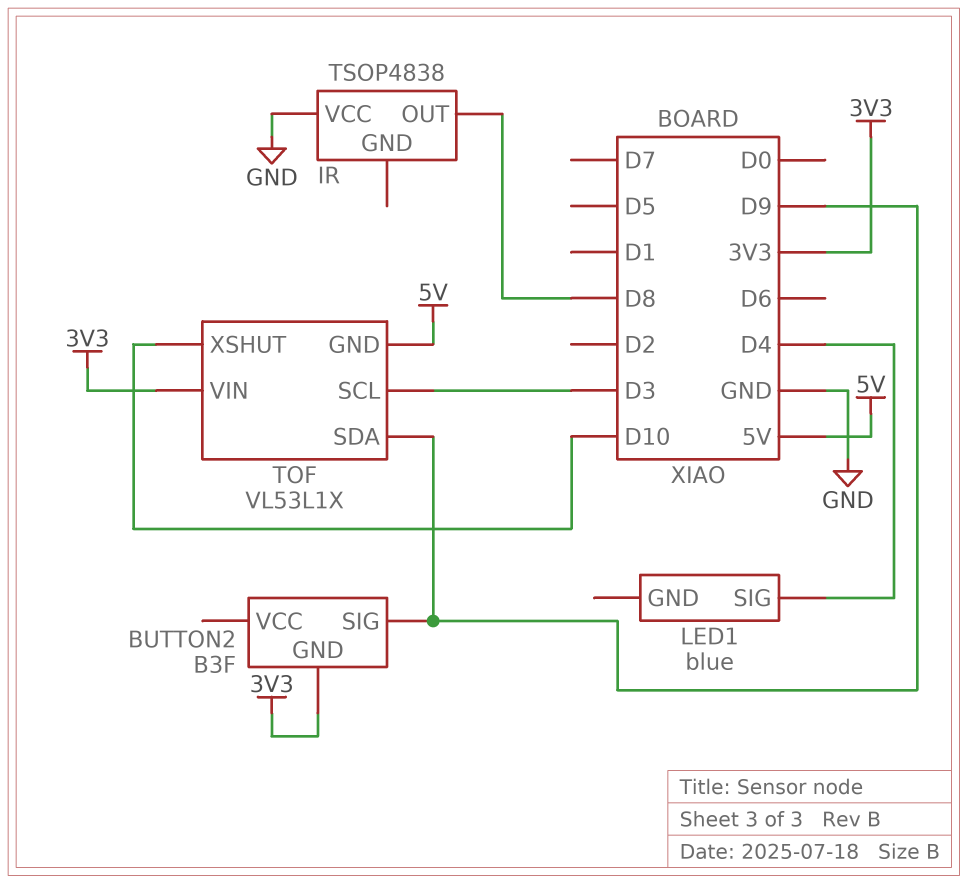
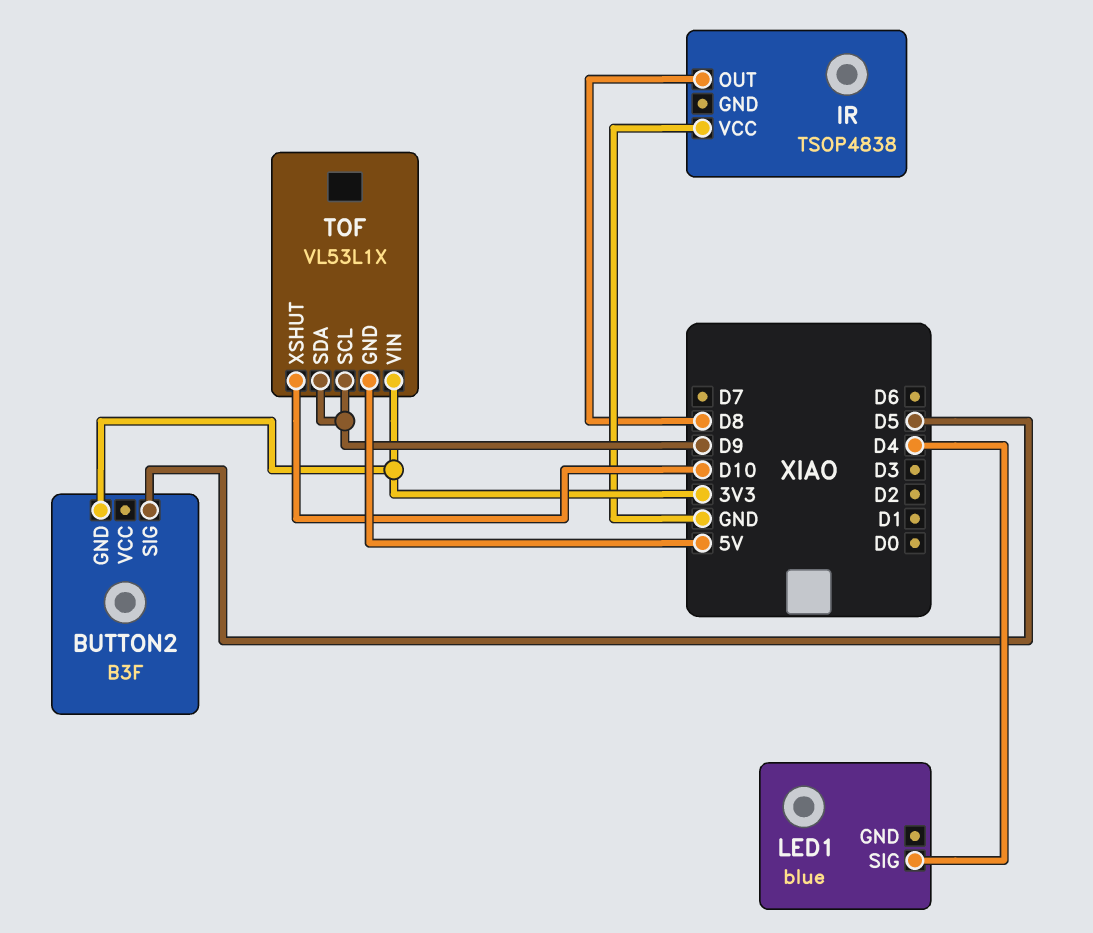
BUTTON2 pin SIG: D9 -> D5
TOF pin SCL: D3 -> D9

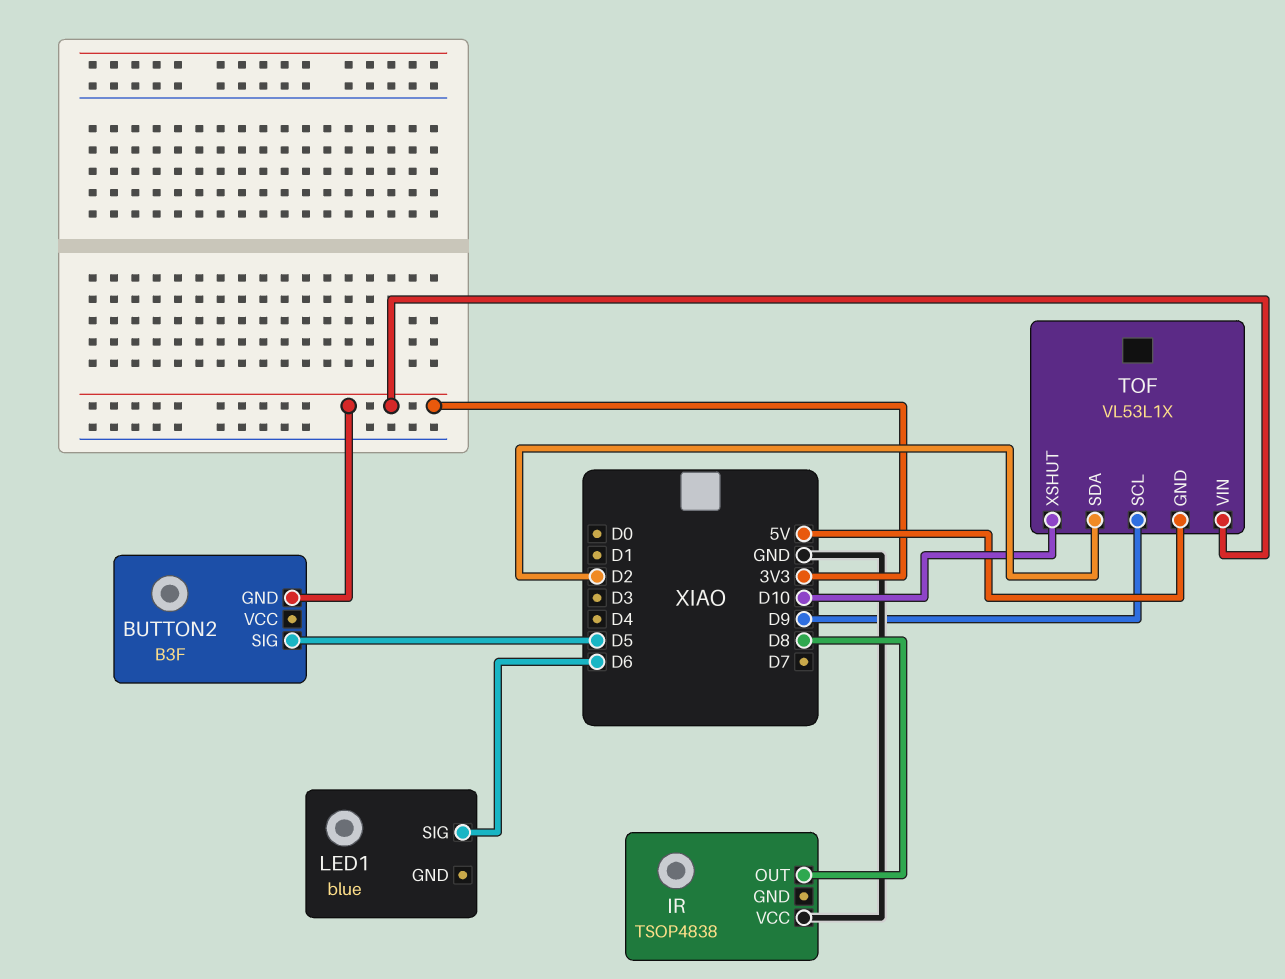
LED1 pin SIG: D4 -> D6
TOF pin SDA: D9 -> D2

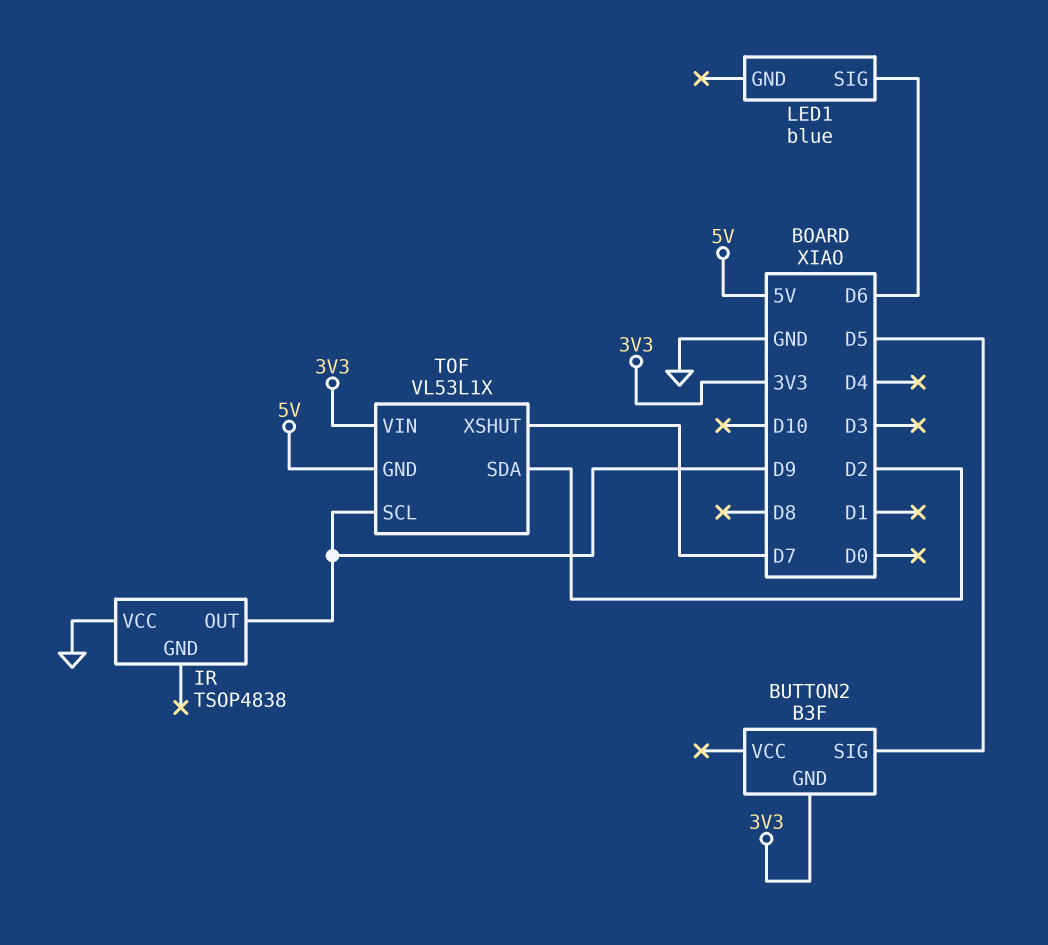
IR pin OUT: D8 -> D9
TOF pin XSHUT: D10 -> D7

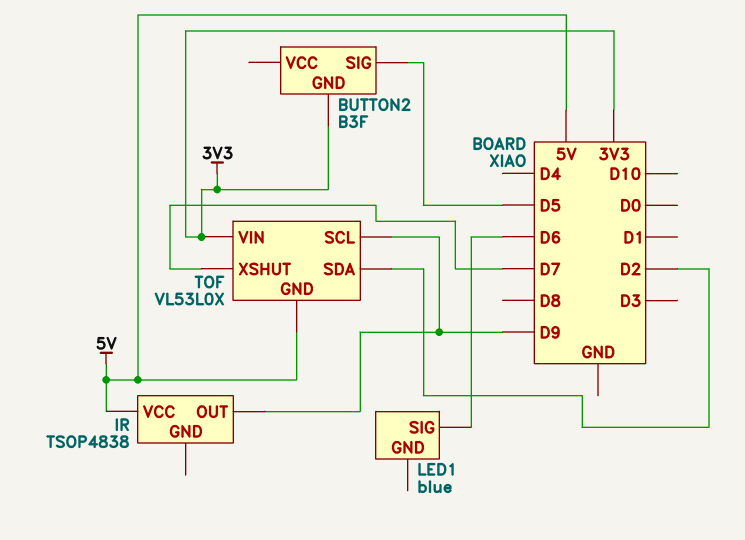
IR pin VCC: GND -> 5V
TOF: VL53L1X -> VL53L0X

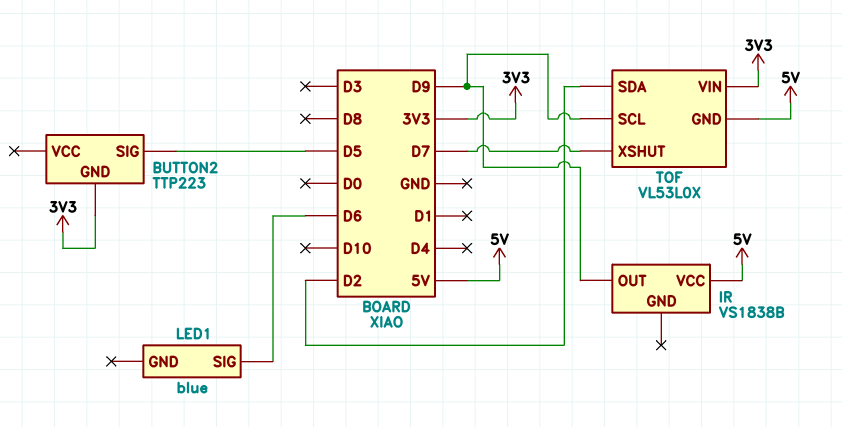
BUTTON2: B3F -> TTP223
IR: TSOP4838 -> VS1838B

